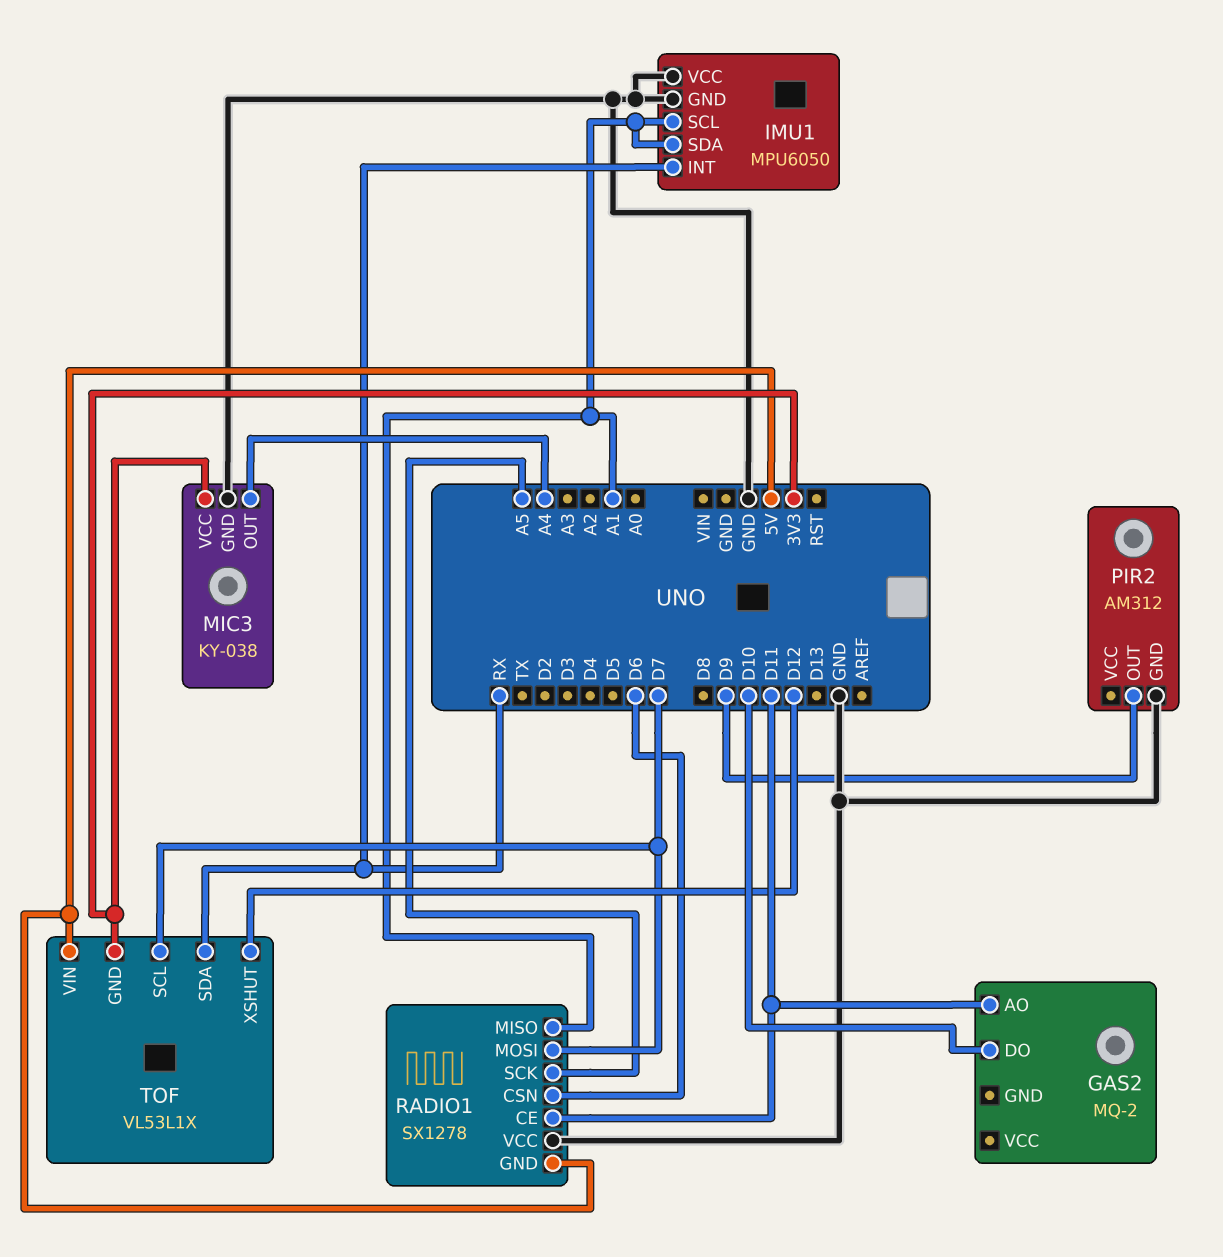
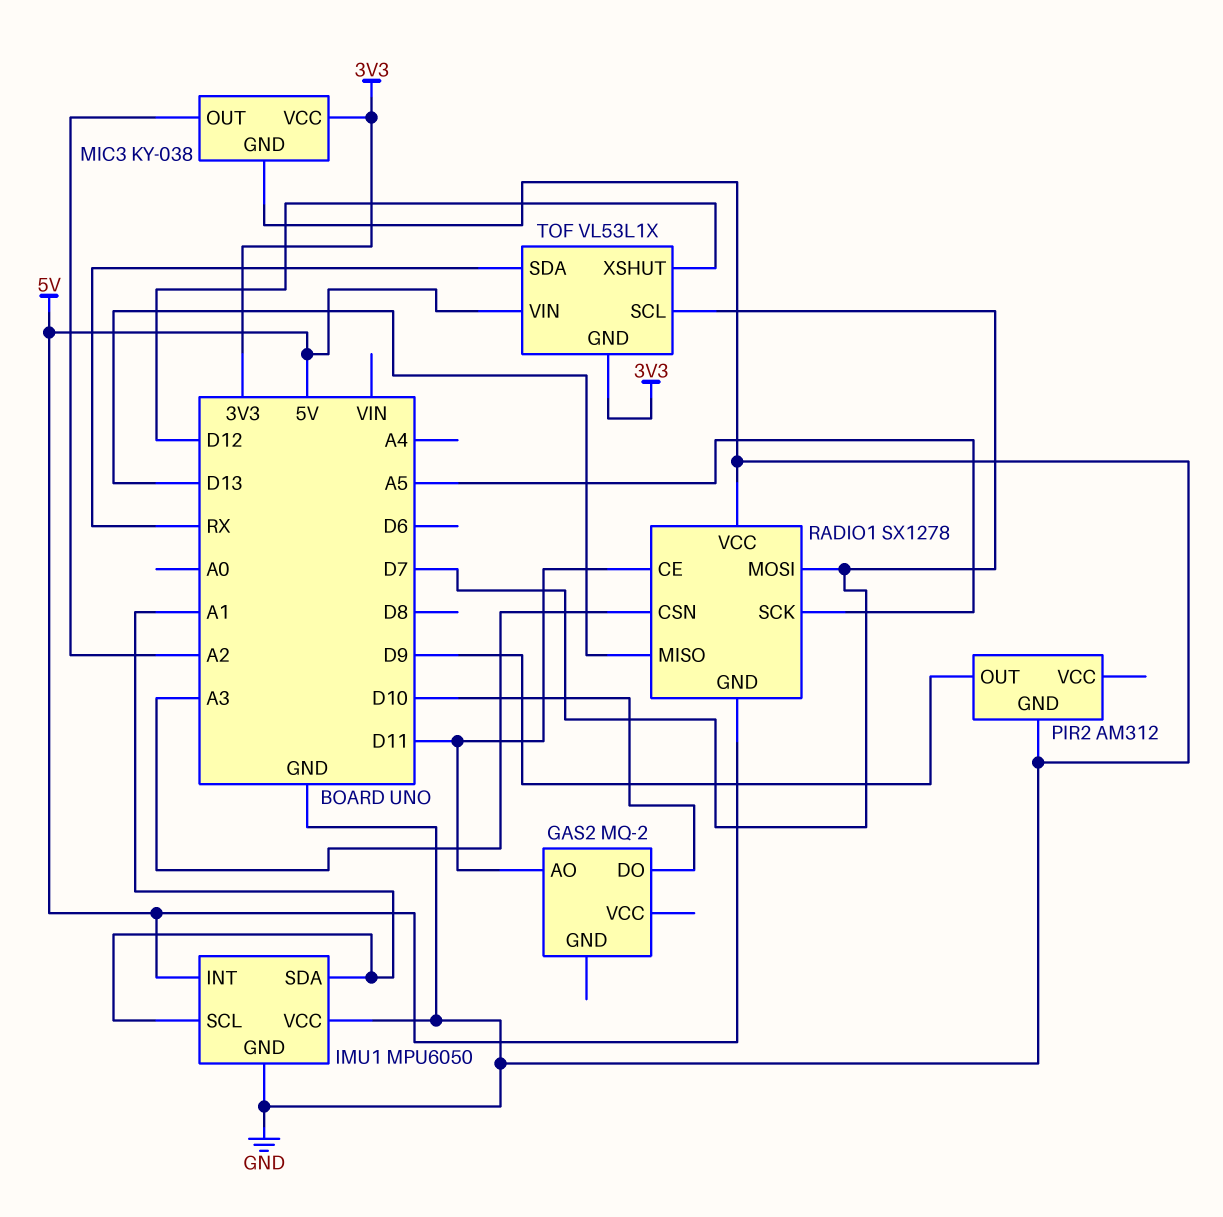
IMU1 pin INT: RX -> 5V
MIC3 pin OUT: A4 -> A2
RADIO1 pin CSN: D6 -> A3
RADIO1 pin MISO: A1 -> D13

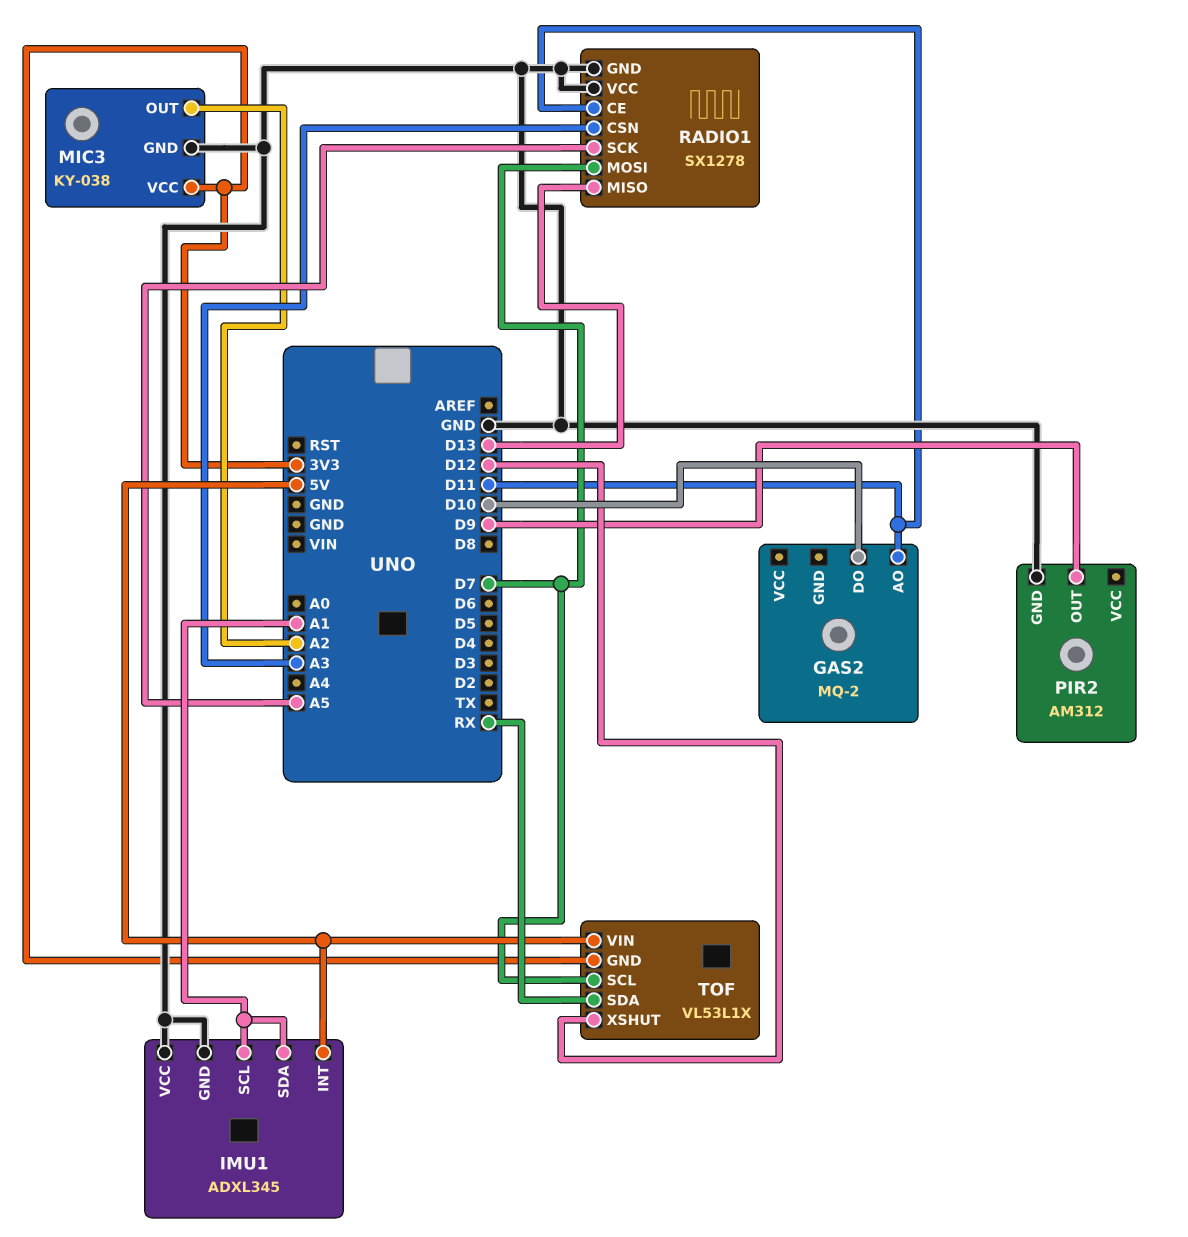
IMU1: MPU6050 -> ADXL345
RADIO1 pin GND: 5V -> GND

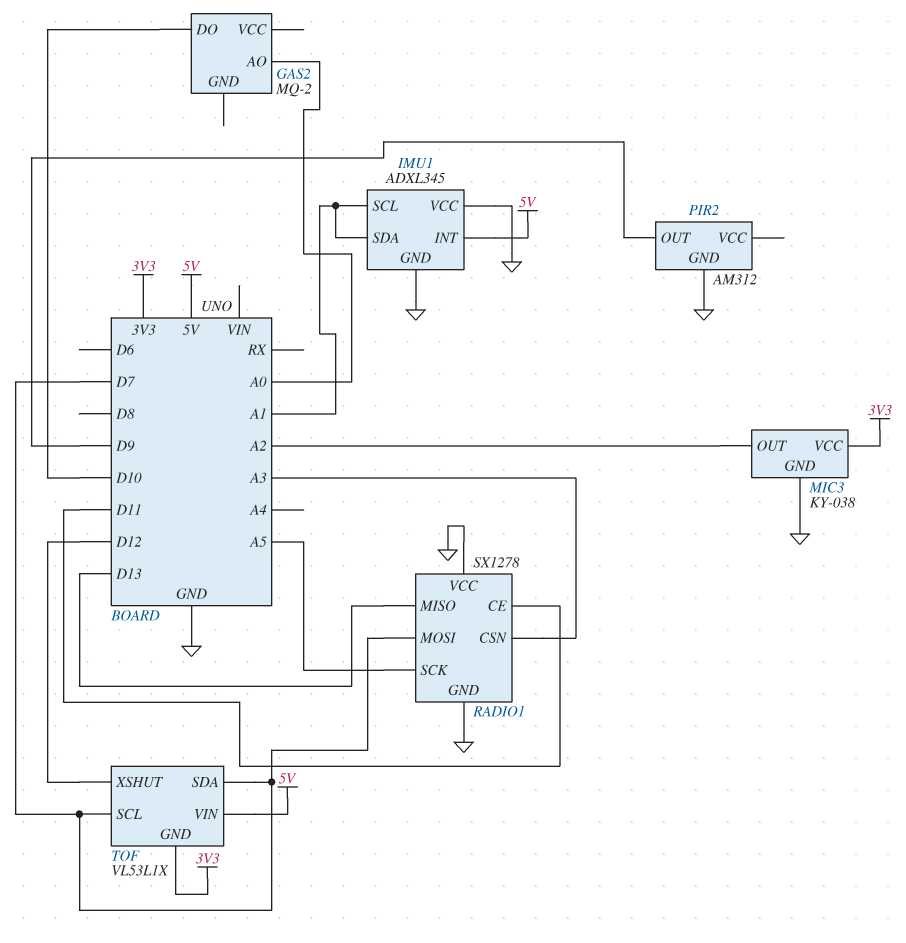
GAS2 pin AO: D11 -> A0
TOF pin SDA: RX -> D7

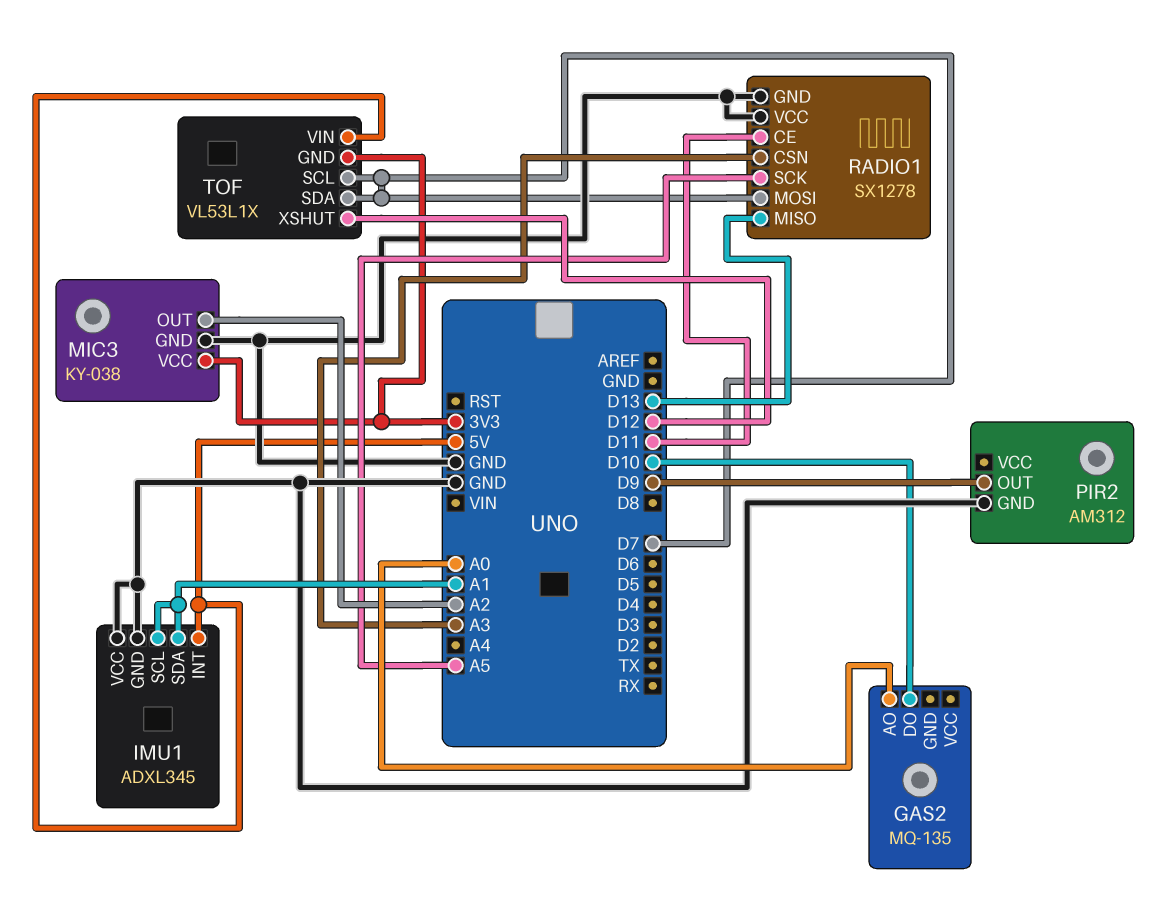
GAS2: MQ-2 -> MQ-135

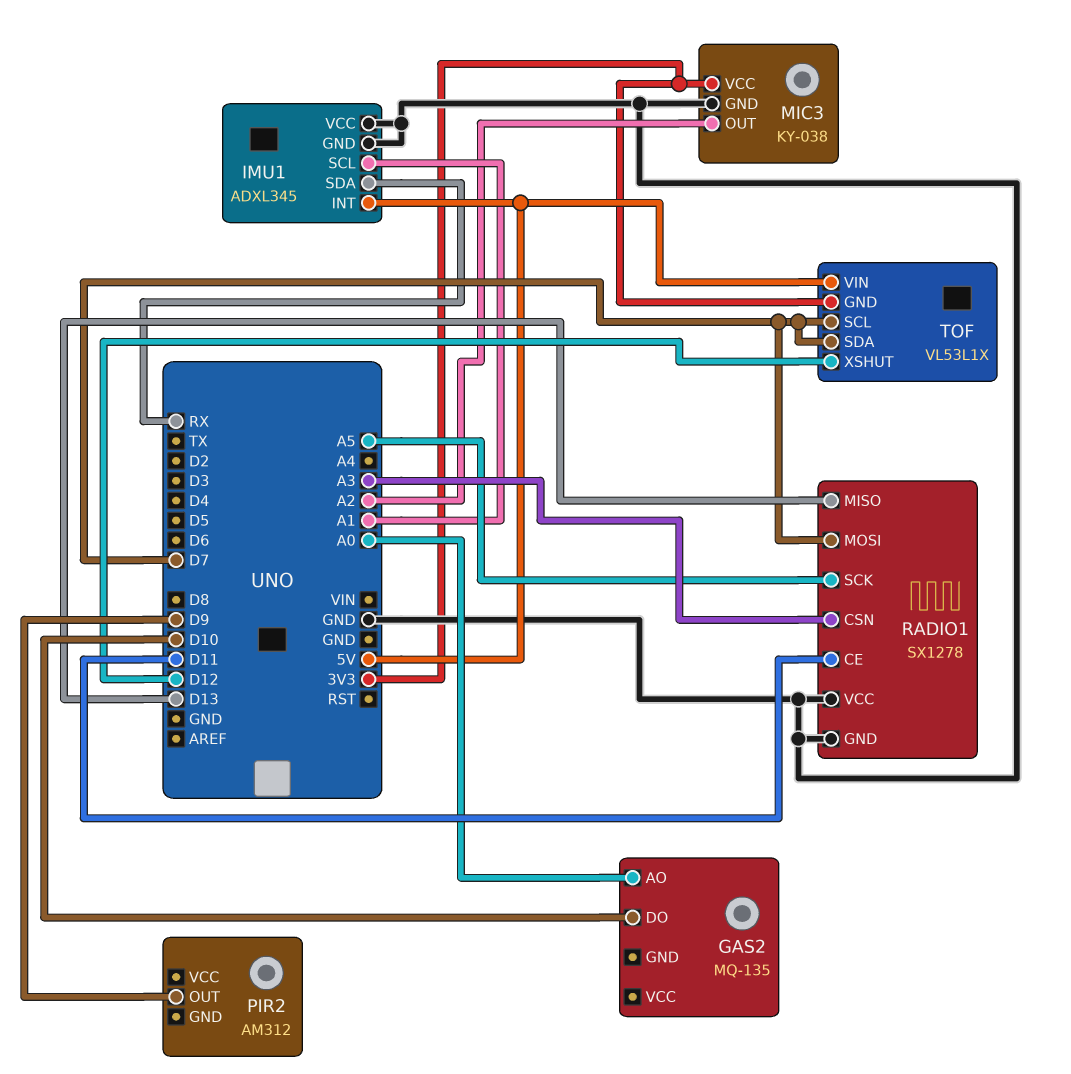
IMU1 pin SDA: A1 -> RX
PIR2 pin GND: GND -> none

